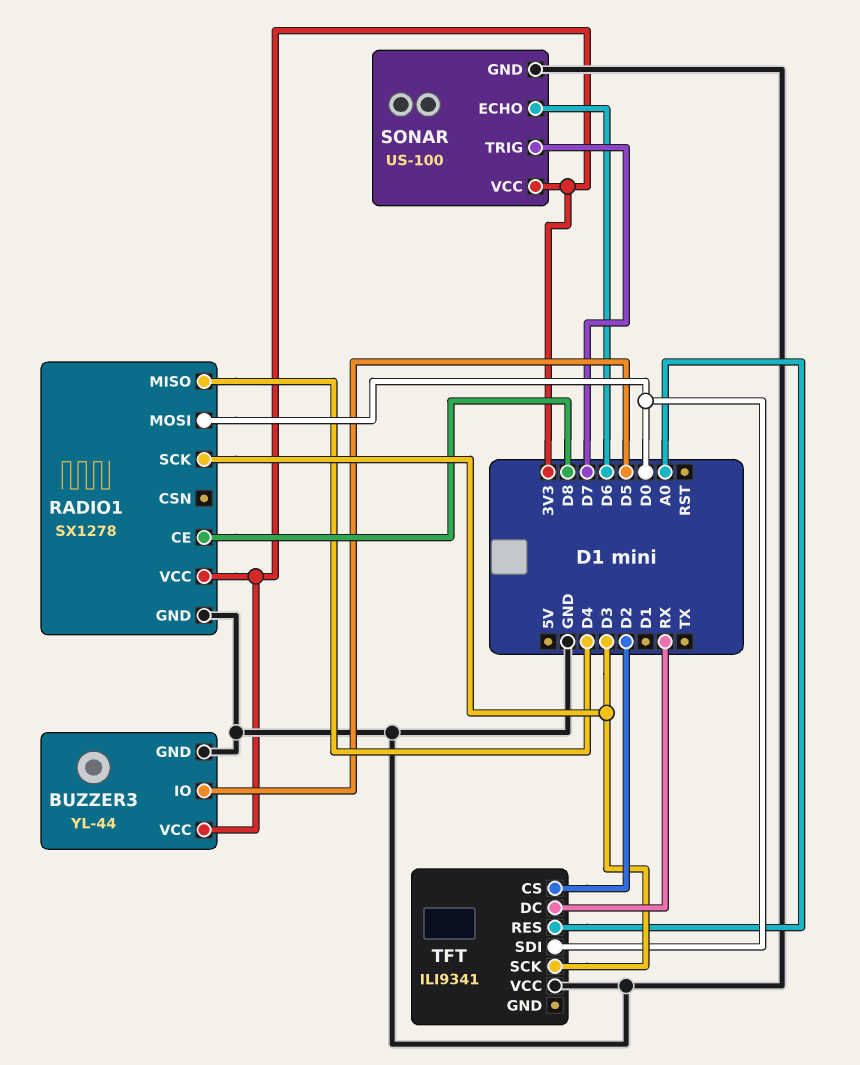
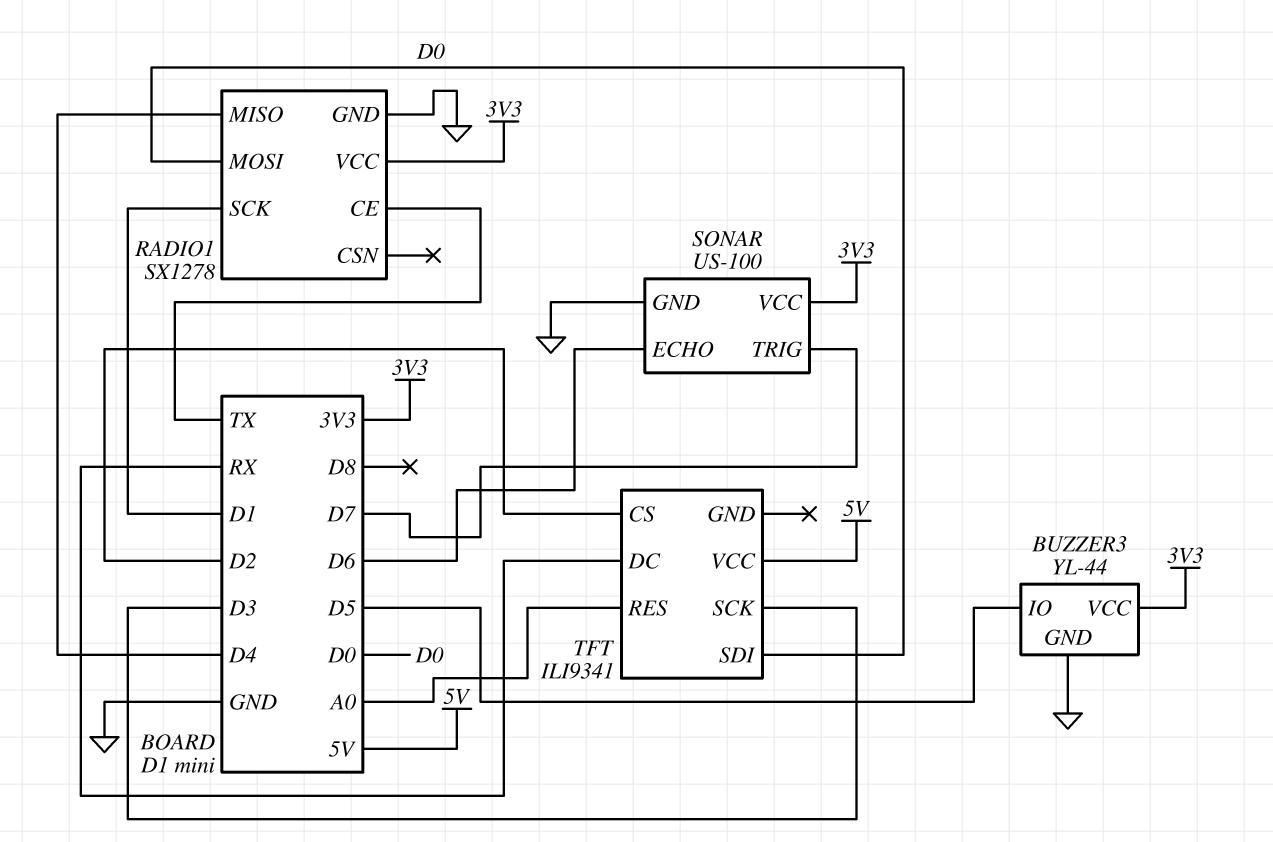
RADIO1 pin CE: D8 -> TX
RADIO1 pin SCK: D3 -> D1
TFT pin VCC: GND -> 5V

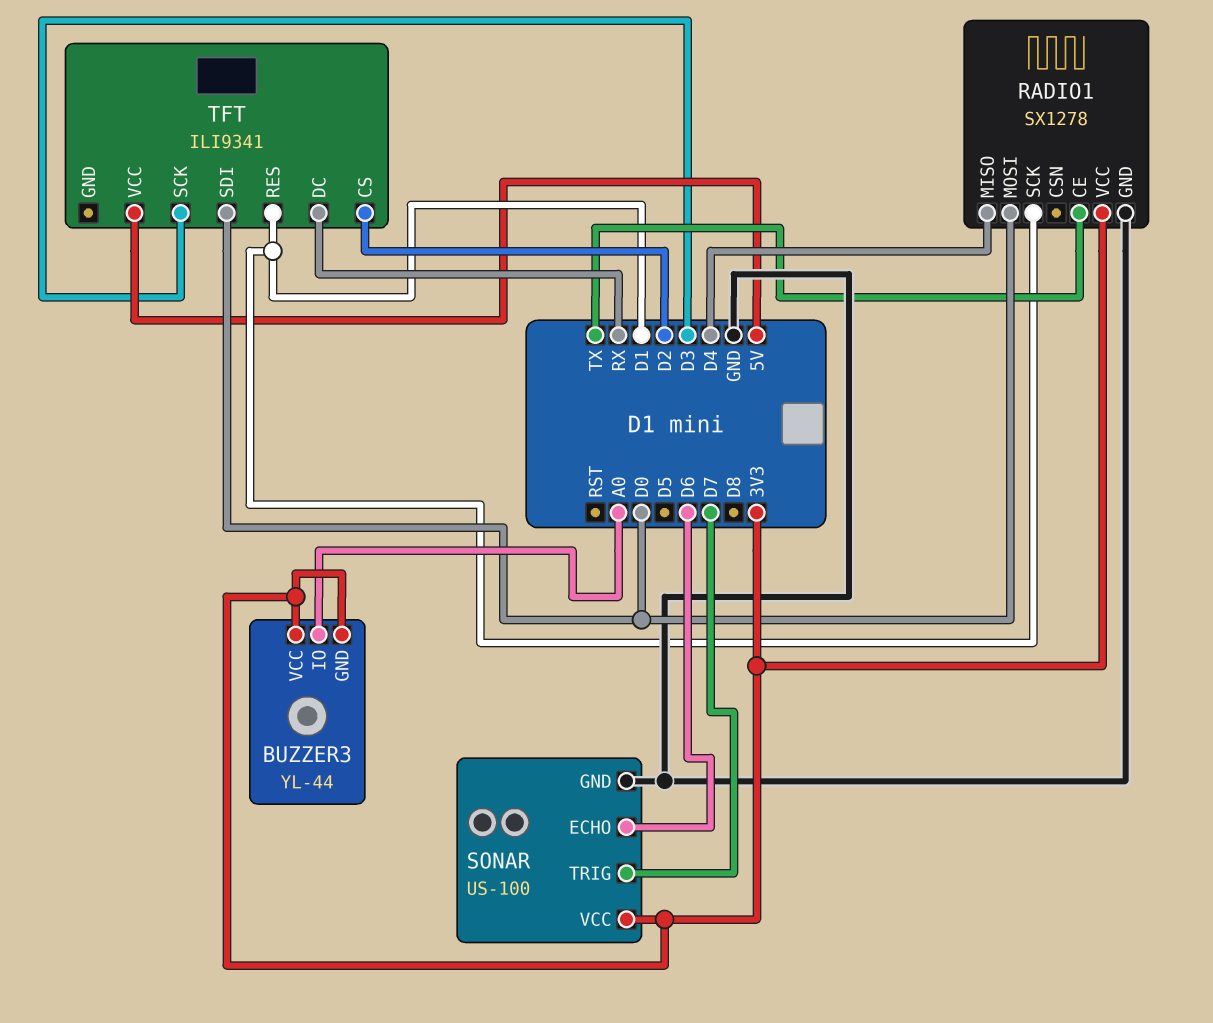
BUZZER3 pin GND: GND -> 3V3
BUZZER3 pin IO: D5 -> A0
TFT pin RES: A0 -> D1

